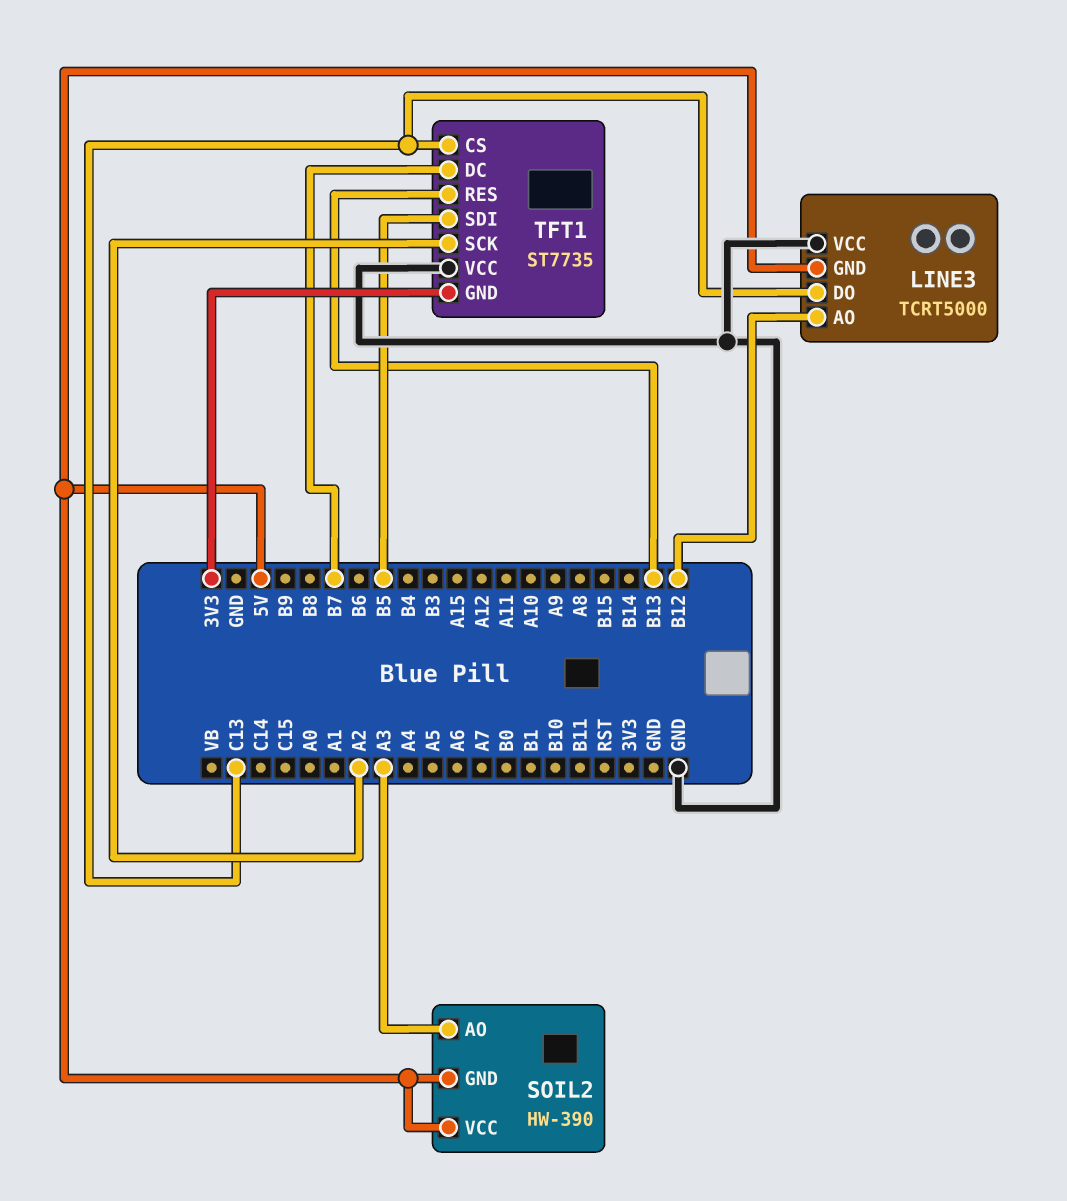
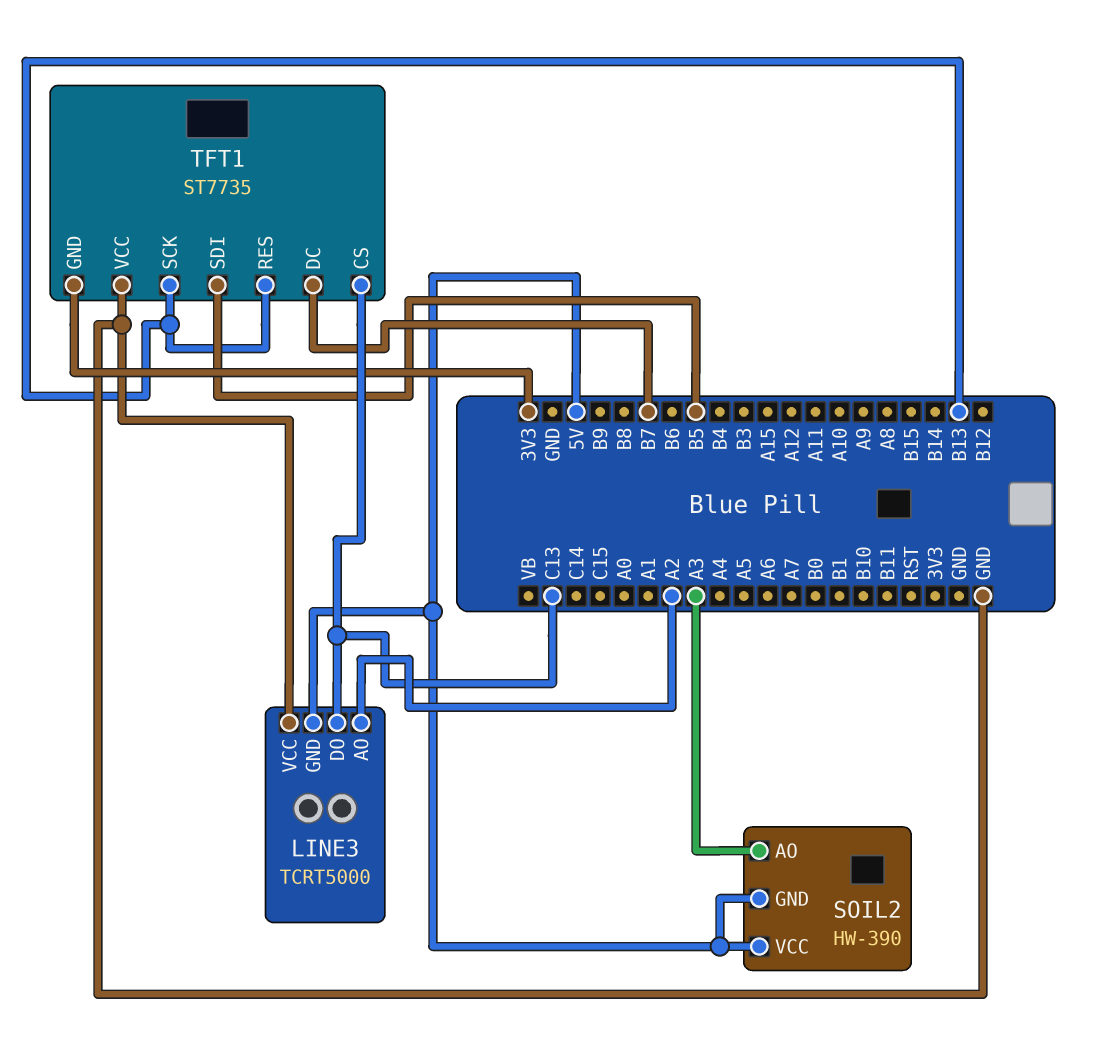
LINE3 pin AO: B12 -> A2
TFT1 pin SCK: A2 -> B13

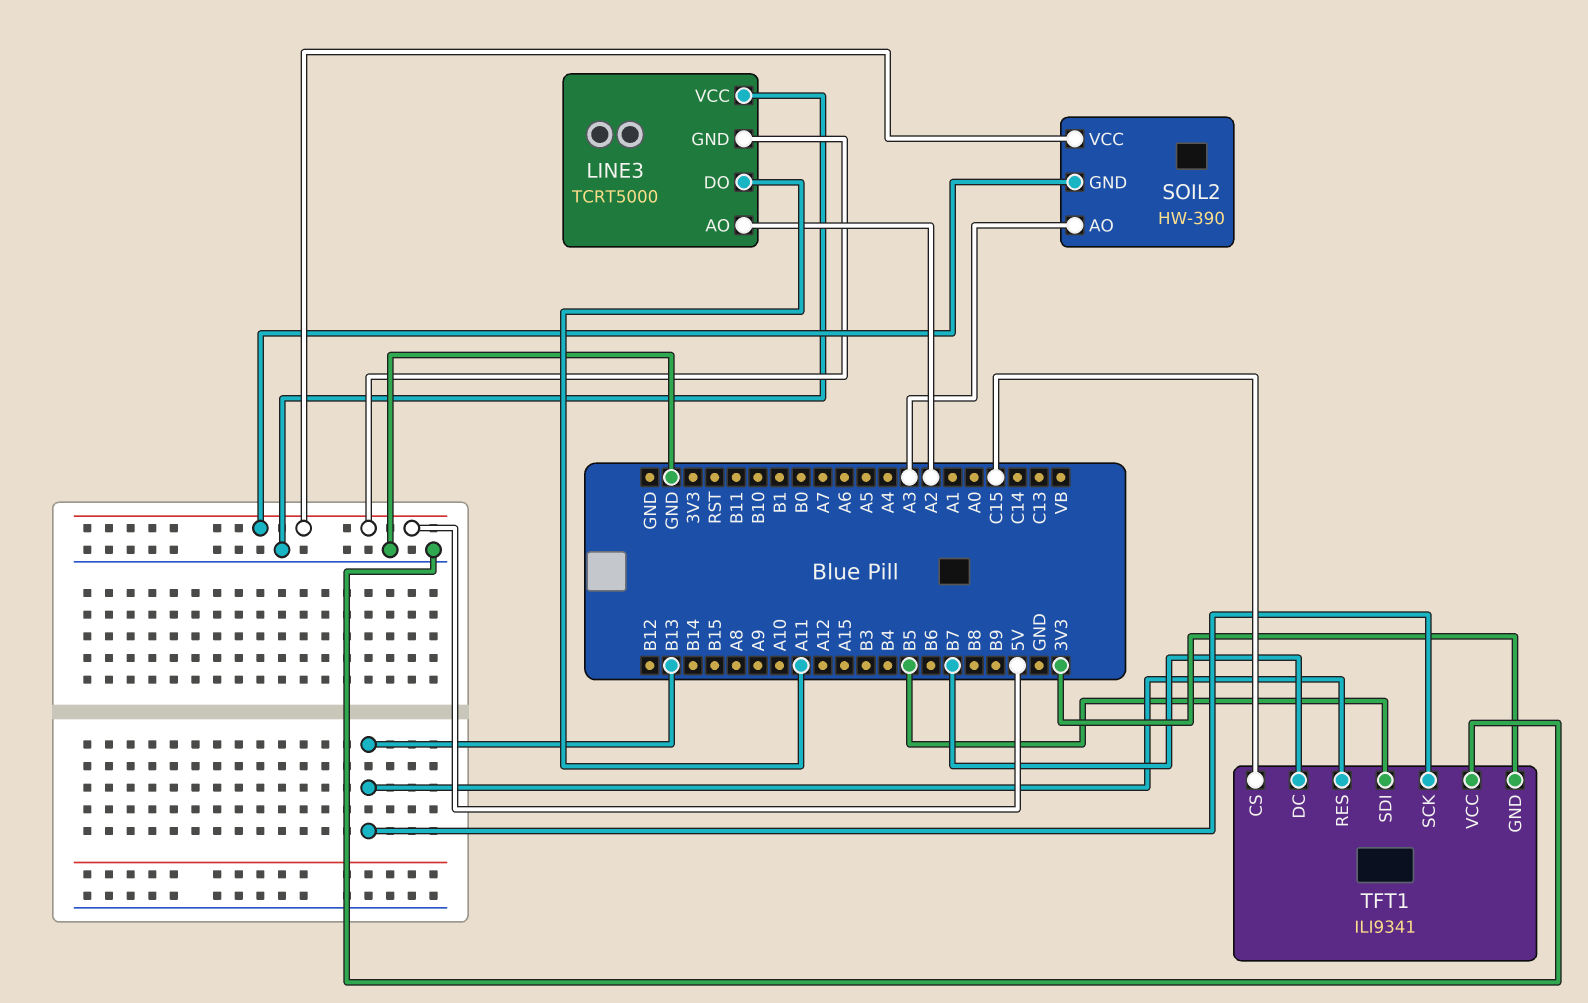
LINE3 pin DO: C13 -> A11
TFT1: ST7735 -> ILI9341
TFT1 pin CS: C13 -> C15

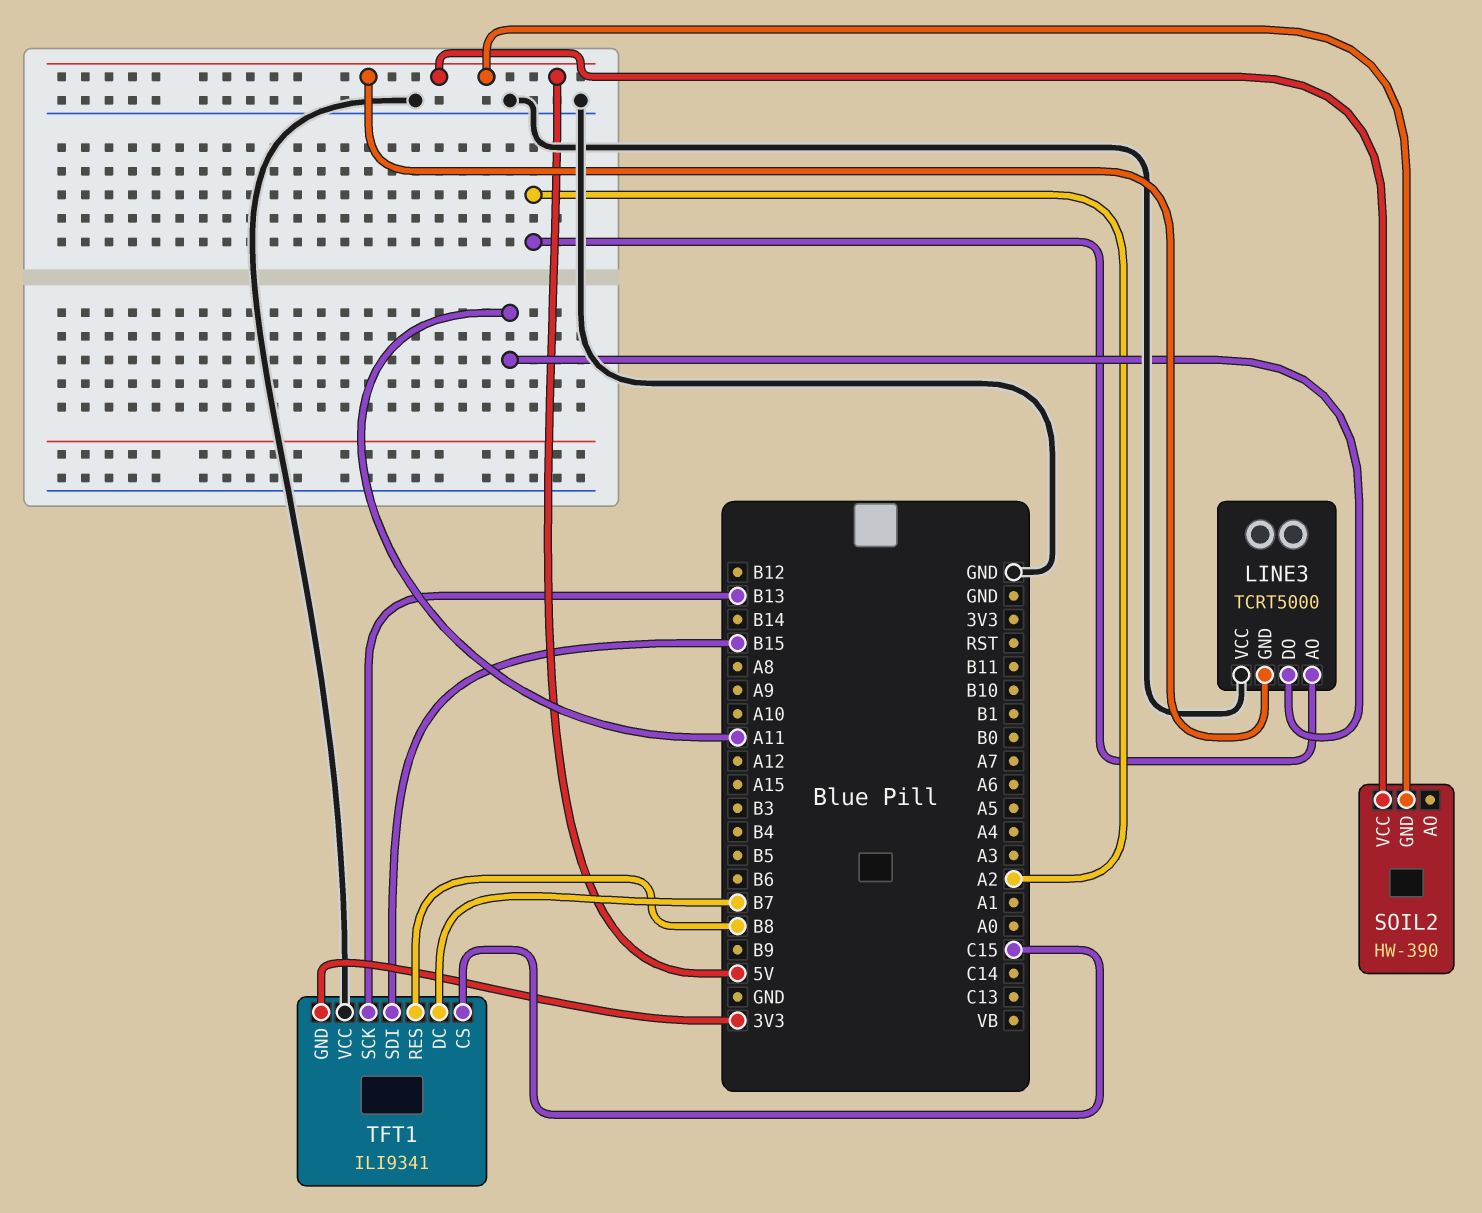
SOIL2 pin AO: A3 -> none
TFT1 pin RES: B13 -> B8
TFT1 pin SDI: B5 -> B15

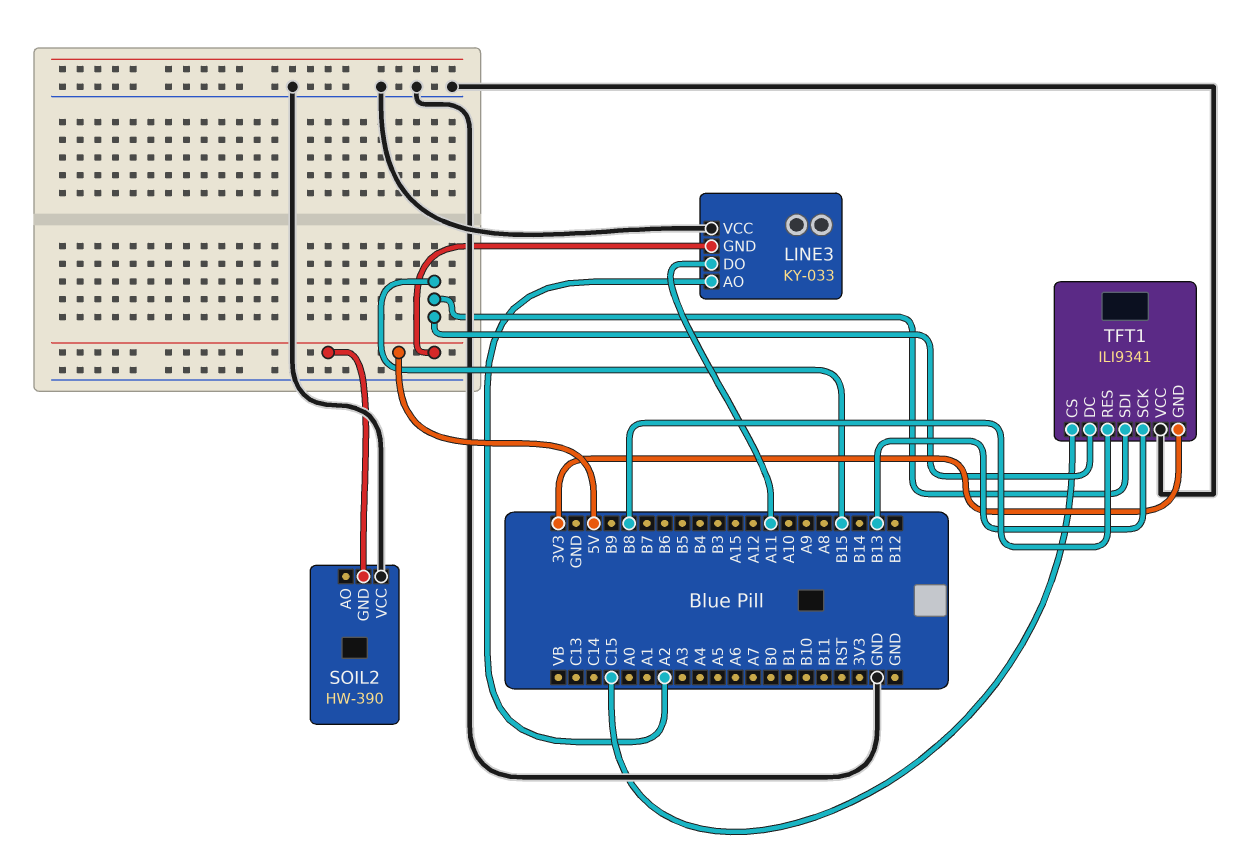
LINE3: TCRT5000 -> KY-033
SOIL2 pin VCC: 5V -> GND
TFT1 pin DC: B7 -> B15

